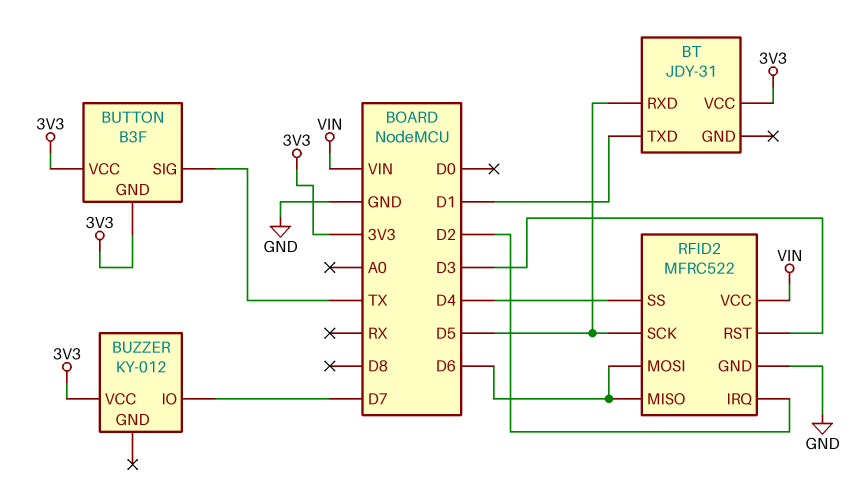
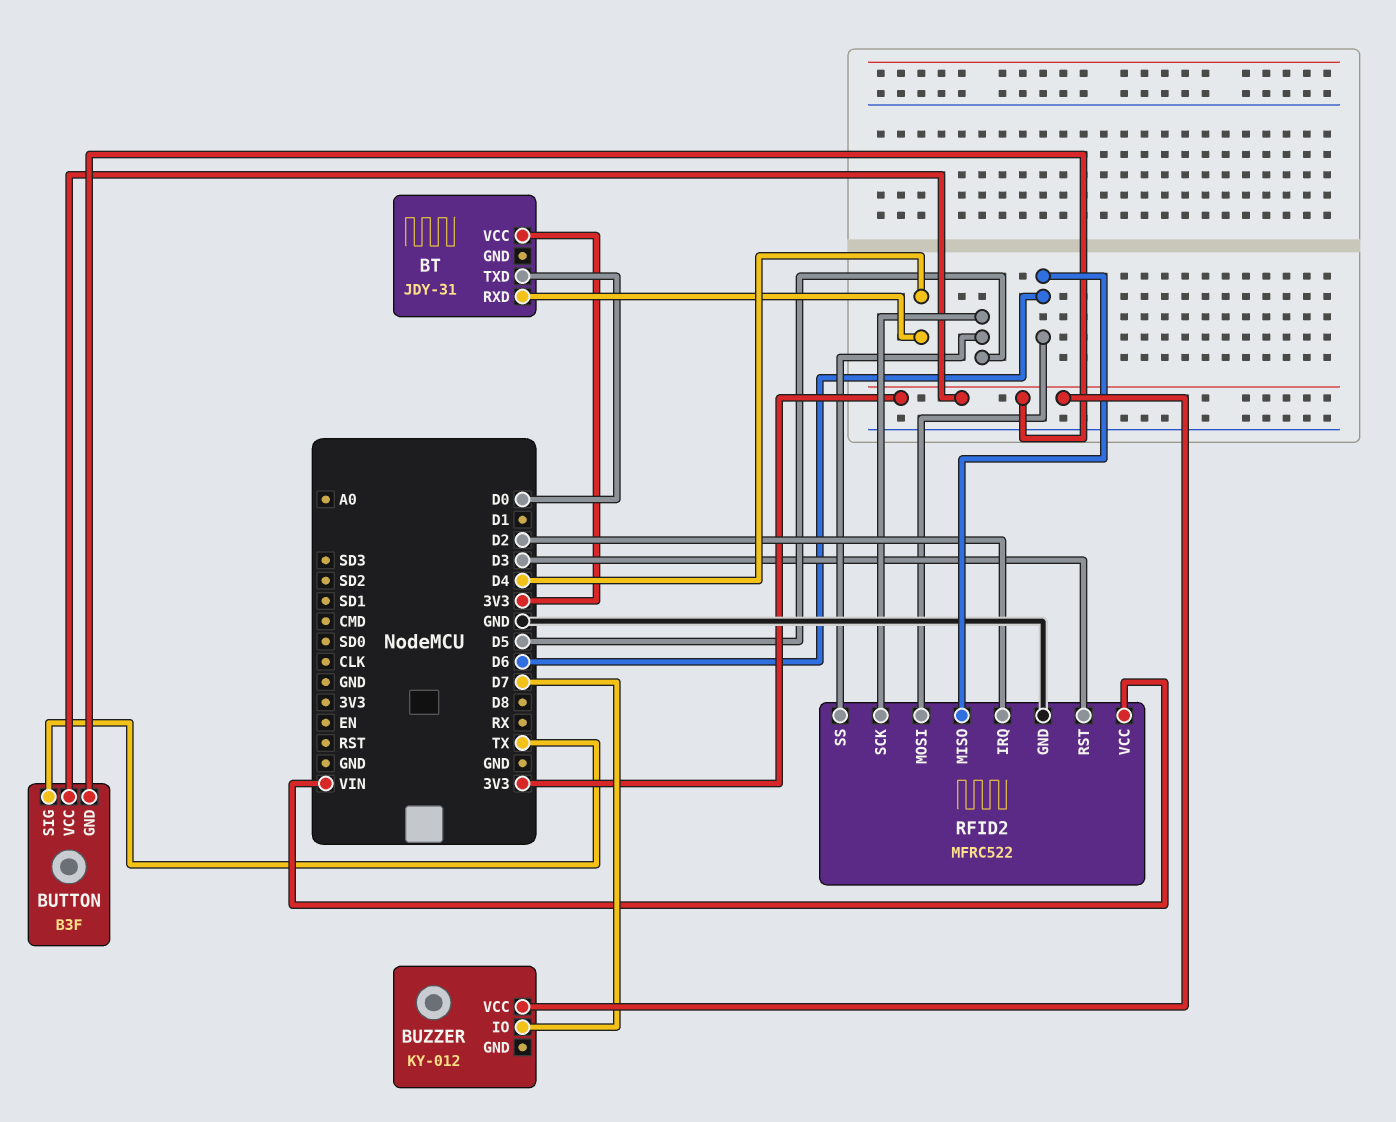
BT pin RXD: D5 -> D4
BT pin TXD: D1 -> D0
RFID2 pin SS: D4 -> D5

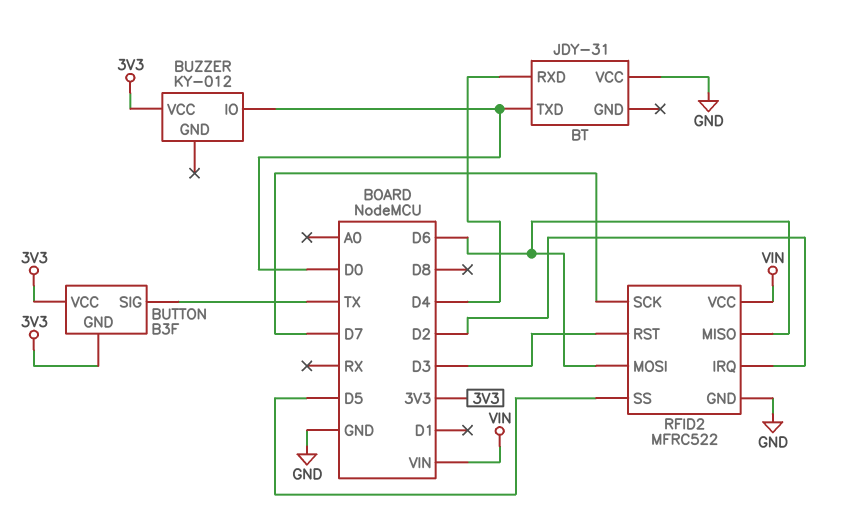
BT pin VCC: 3V3 -> GND
BUZZER pin IO: D7 -> D0
RFID2 pin SCK: D5 -> D7

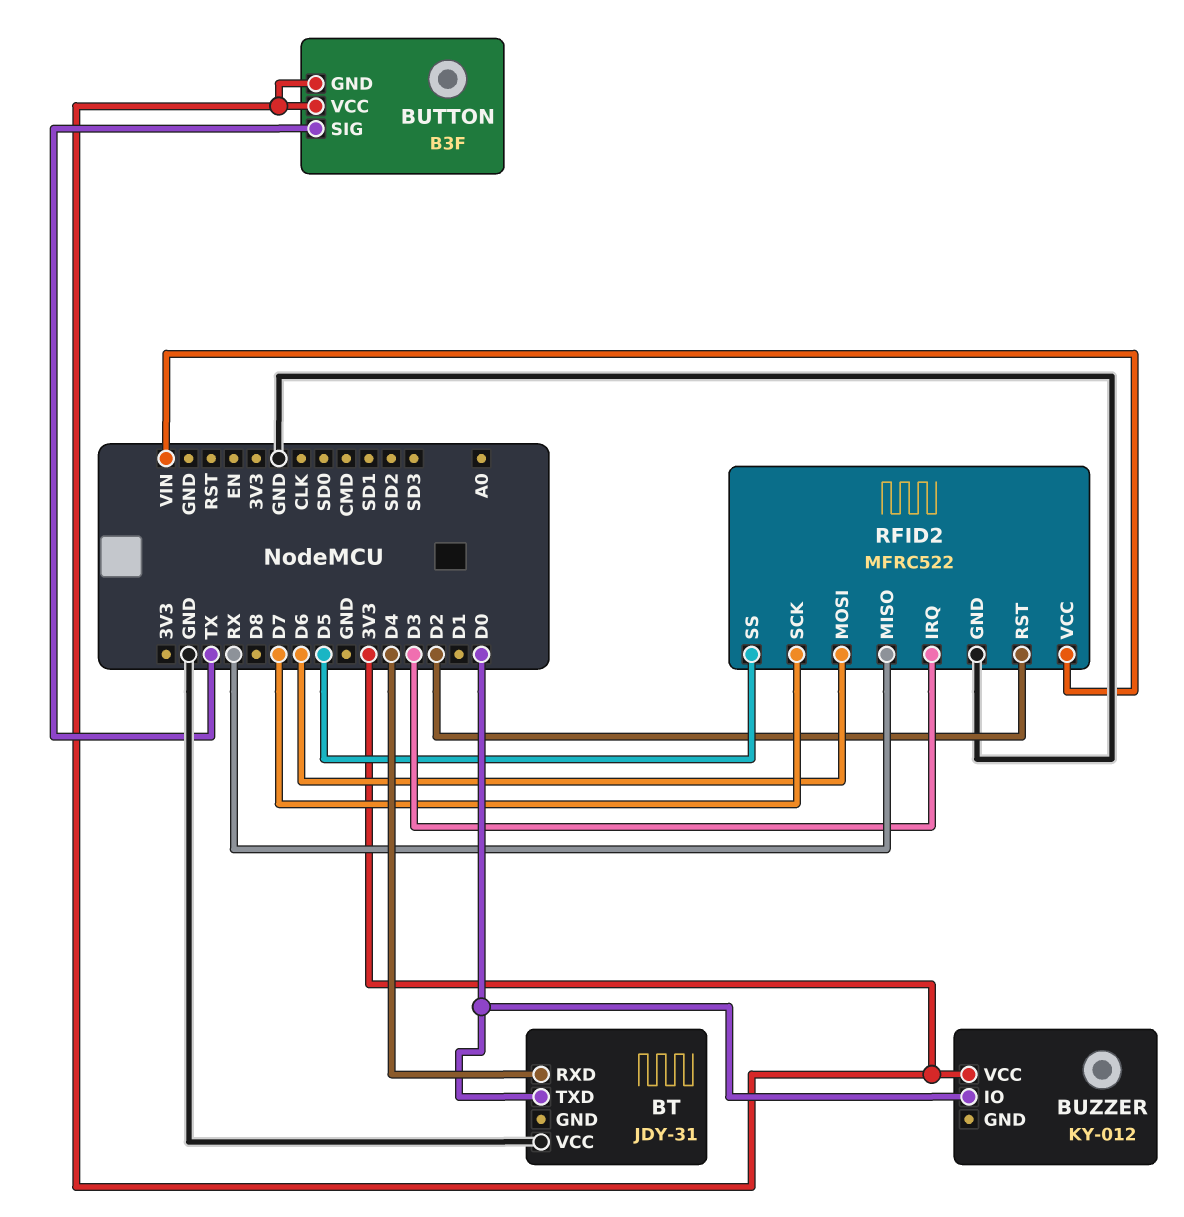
RFID2 pin IRQ: D2 -> D3
RFID2 pin MISO: D6 -> RX
RFID2 pin RST: D3 -> D2

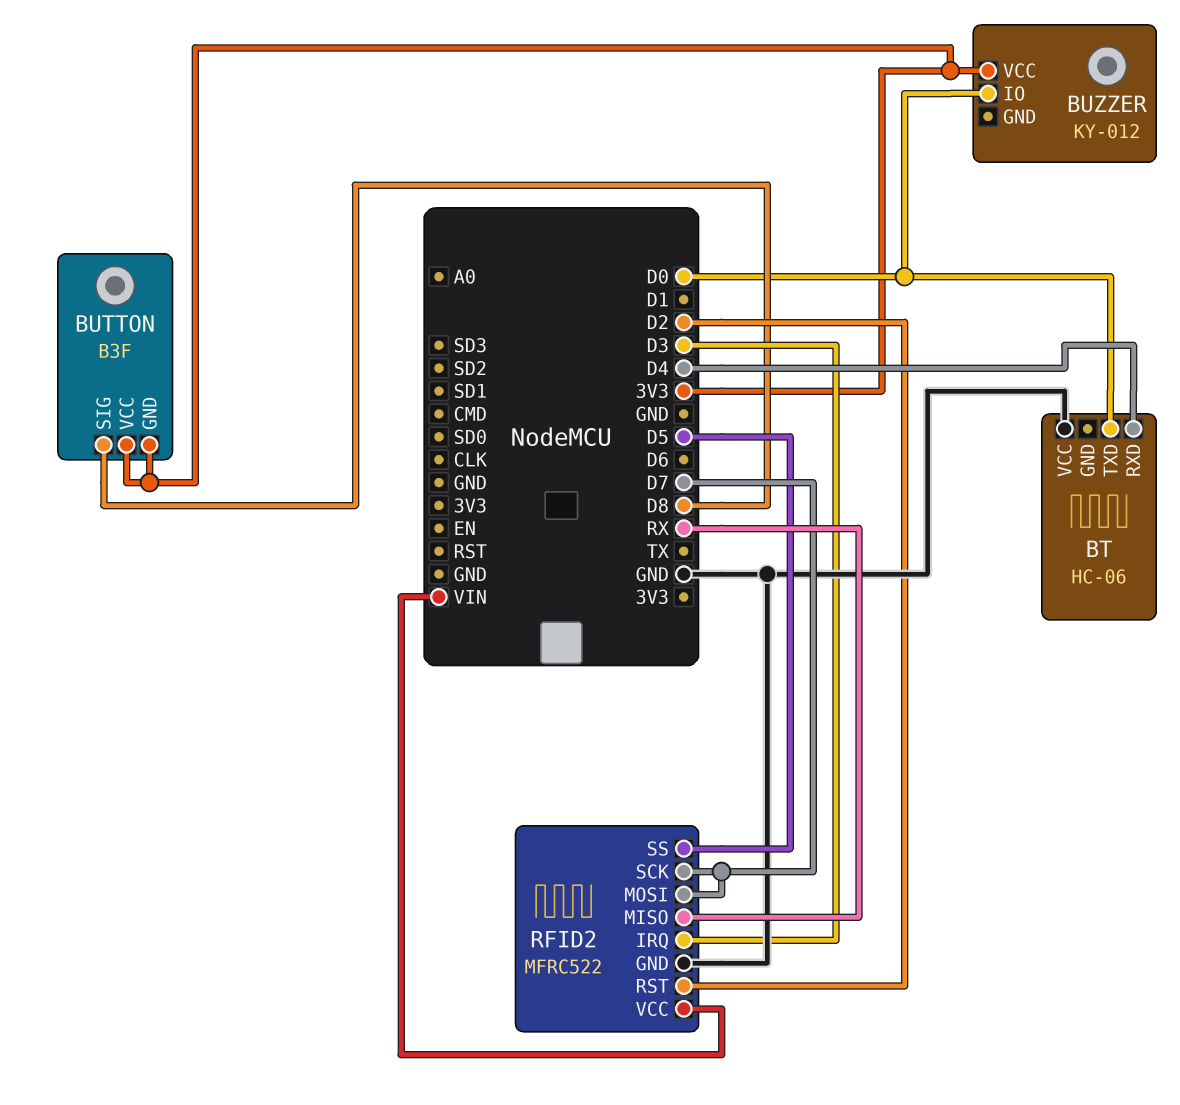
BT: JDY-31 -> HC-06
BUTTON pin SIG: TX -> D8
RFID2 pin MOSI: D6 -> D7

